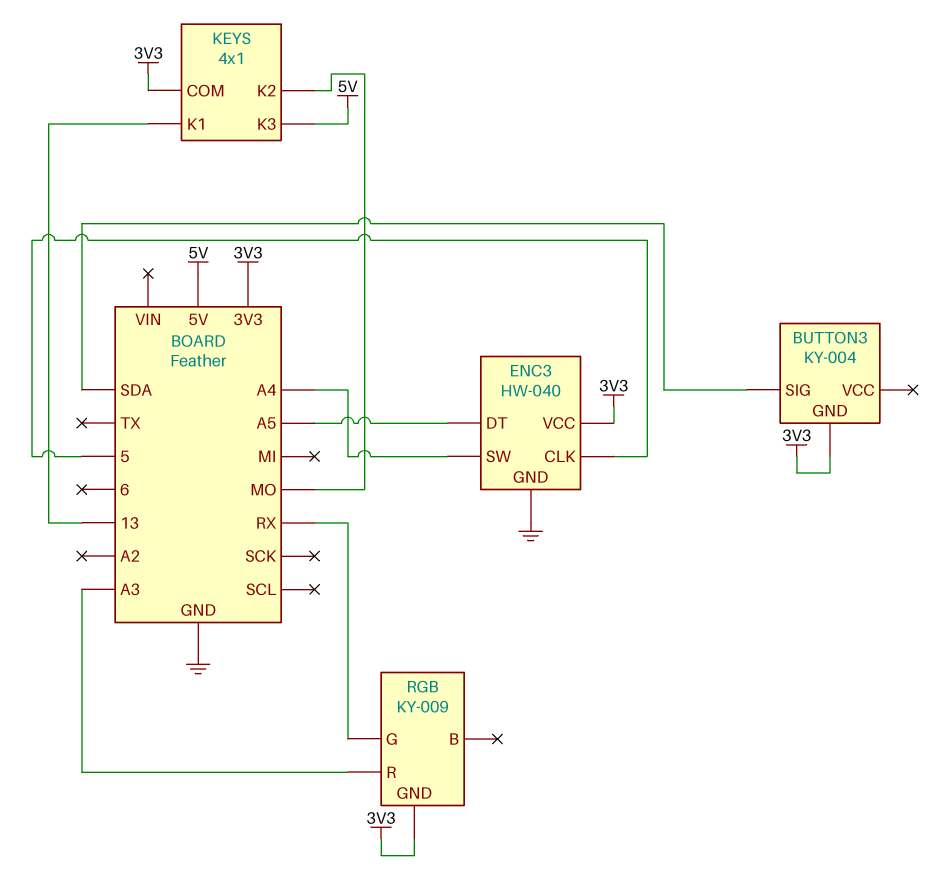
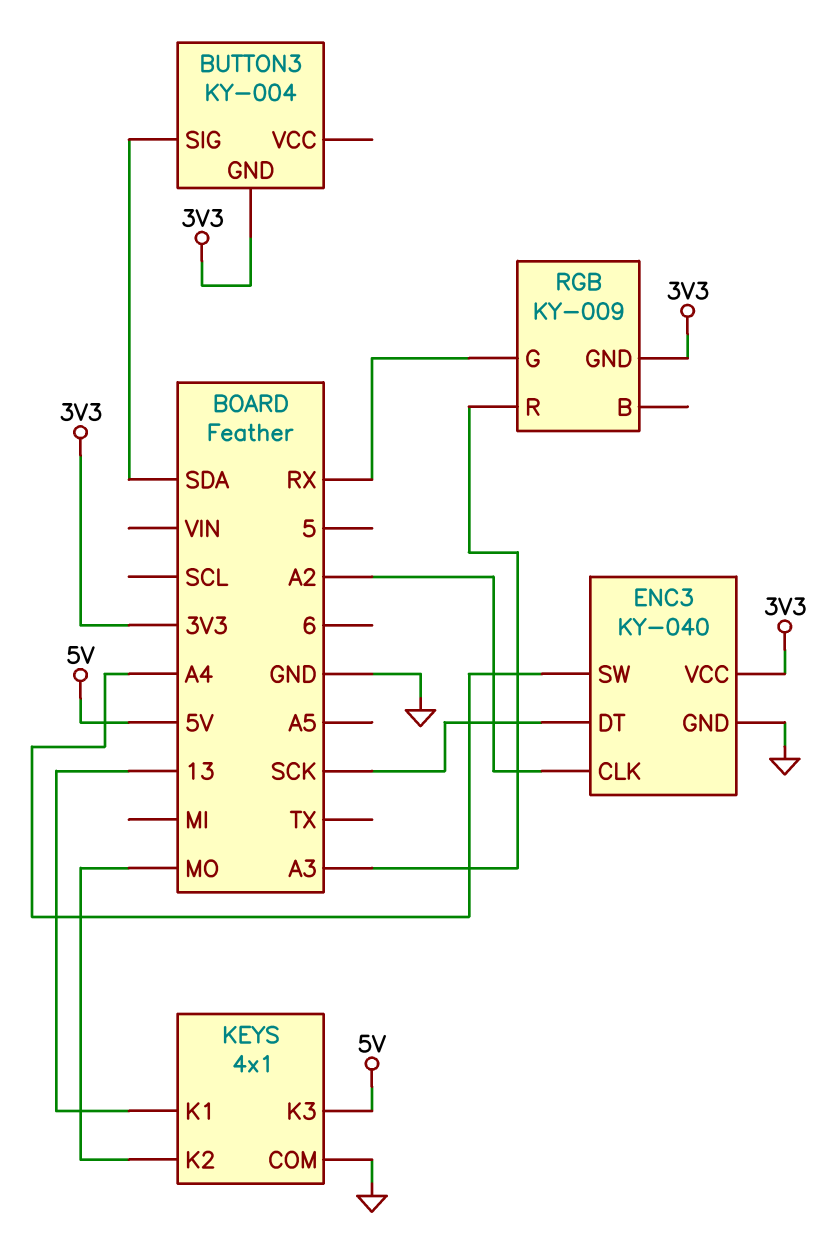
ENC3: HW-040 -> KY-040
ENC3 pin CLK: 5 -> A2
ENC3 pin DT: A5 -> SCK
KEYS pin COM: 3V3 -> GND

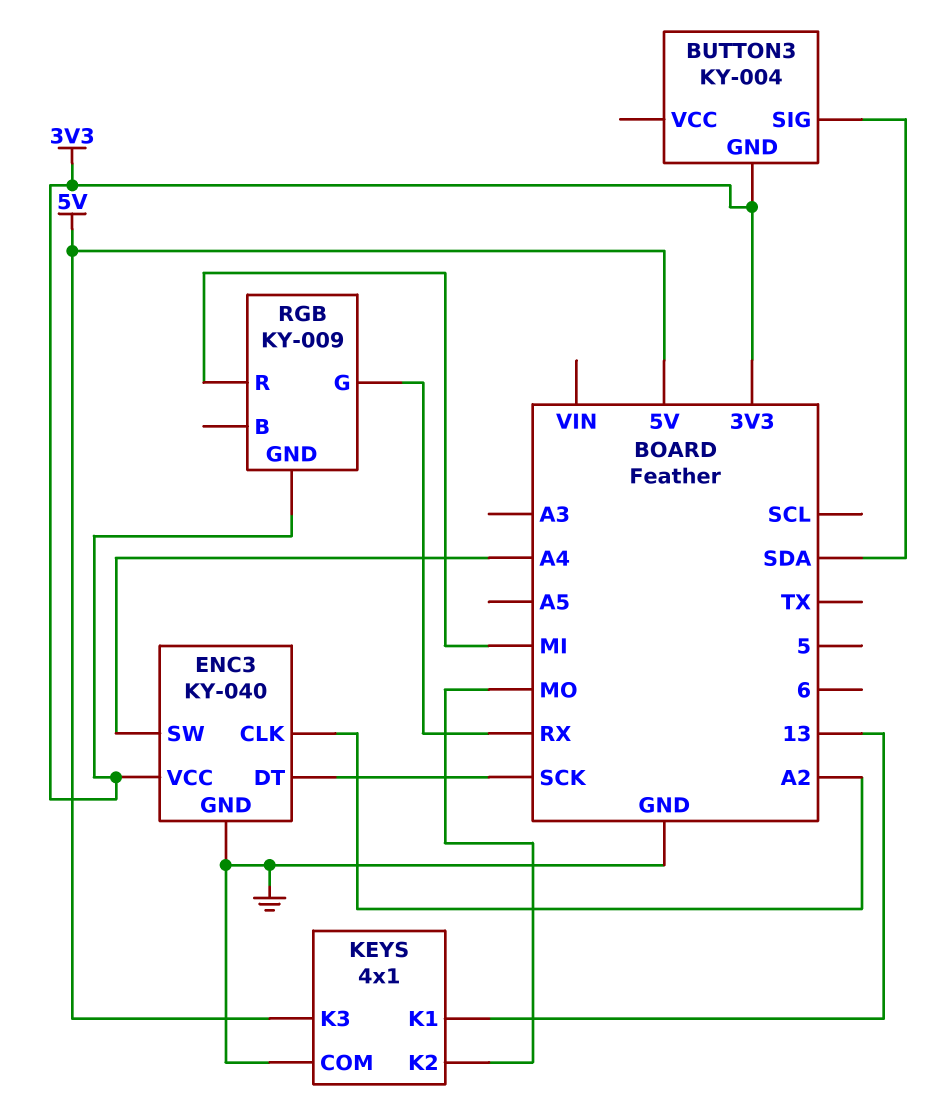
RGB pin R: A3 -> MI

